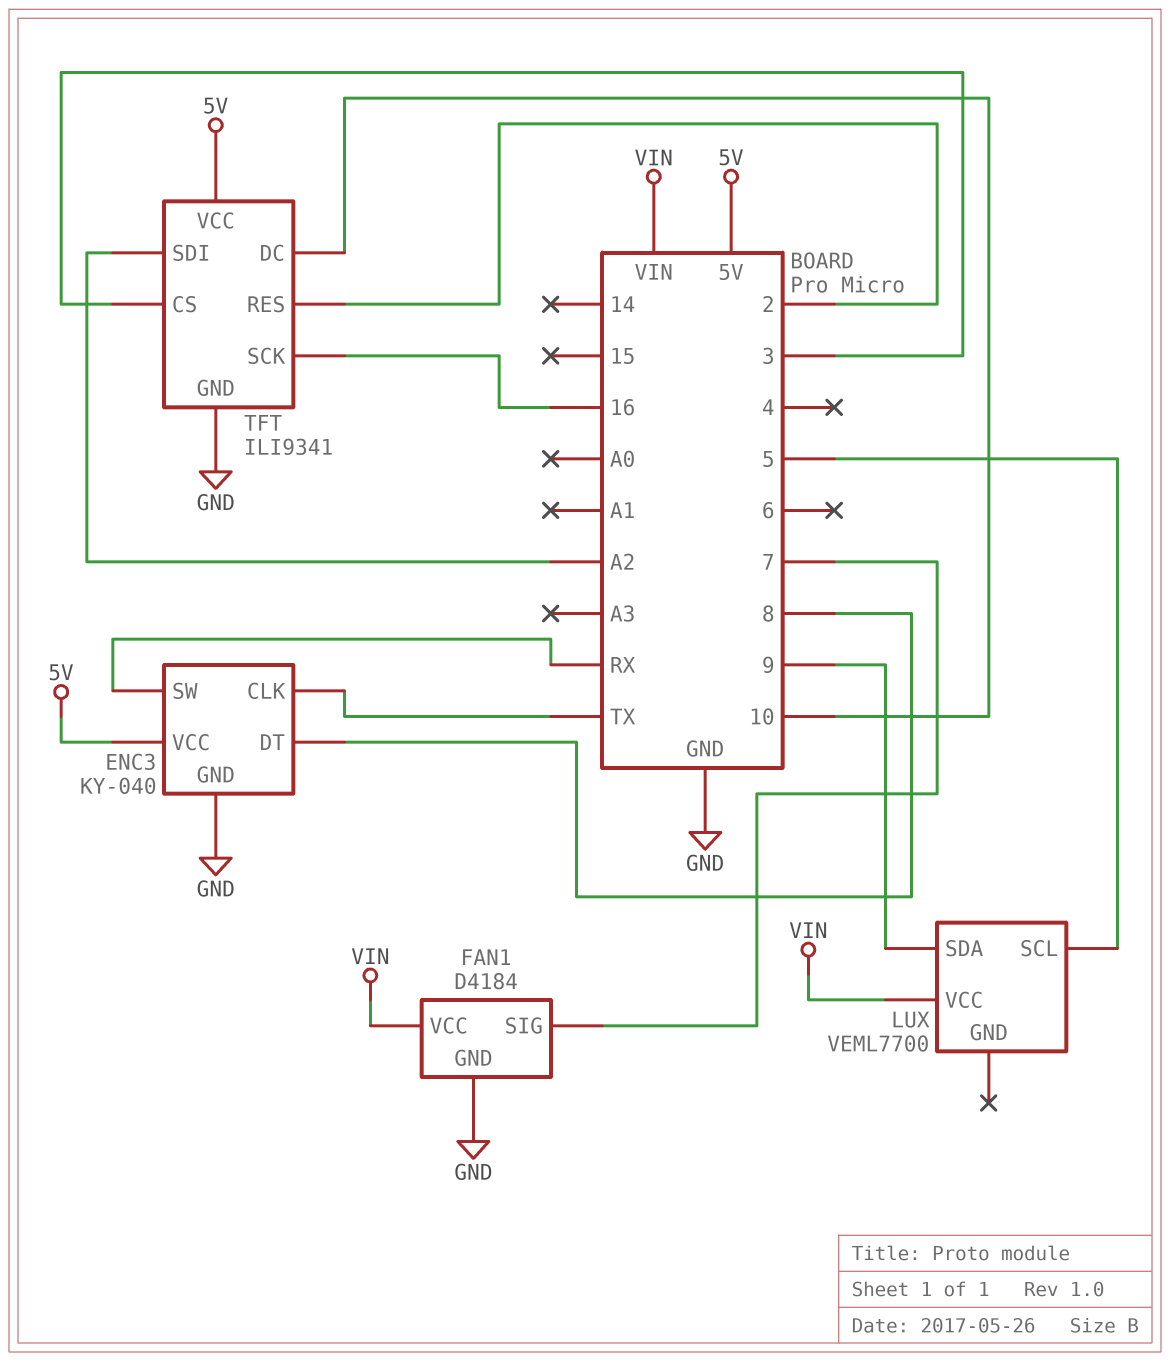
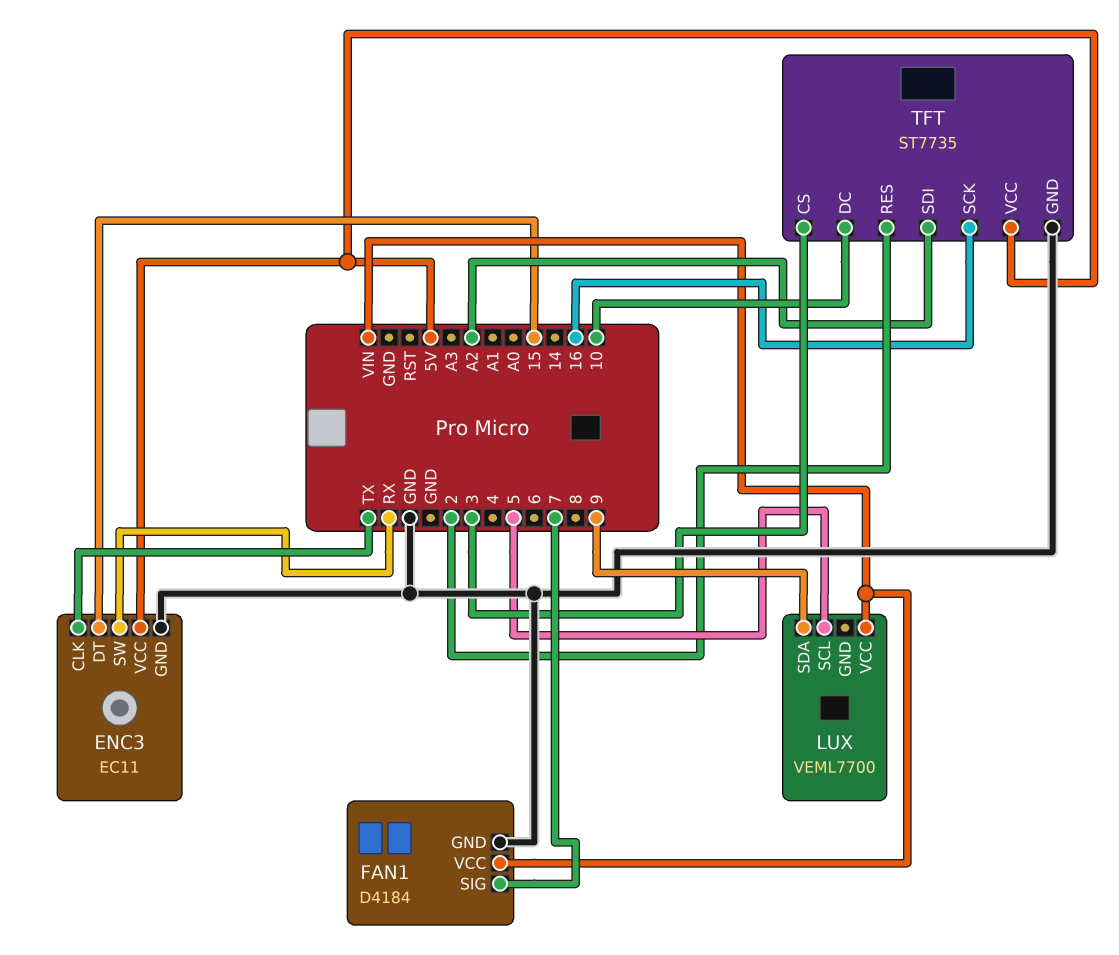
ENC3: KY-040 -> EC11
ENC3 pin DT: 8 -> 15
TFT: ILI9341 -> ST7735

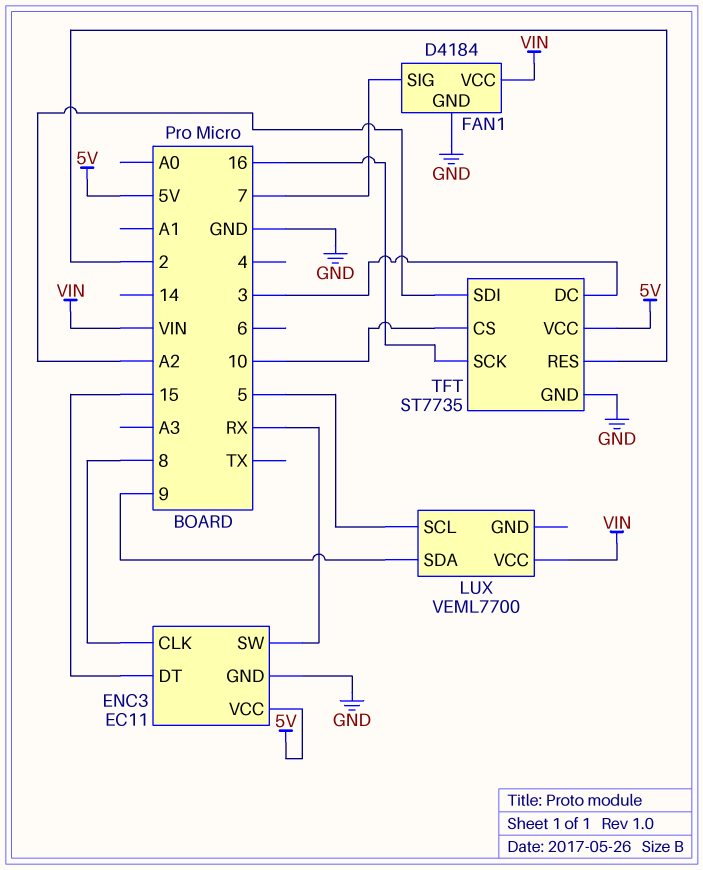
ENC3 pin CLK: TX -> 8
TFT pin CS: 3 -> 10
TFT pin DC: 10 -> 3

